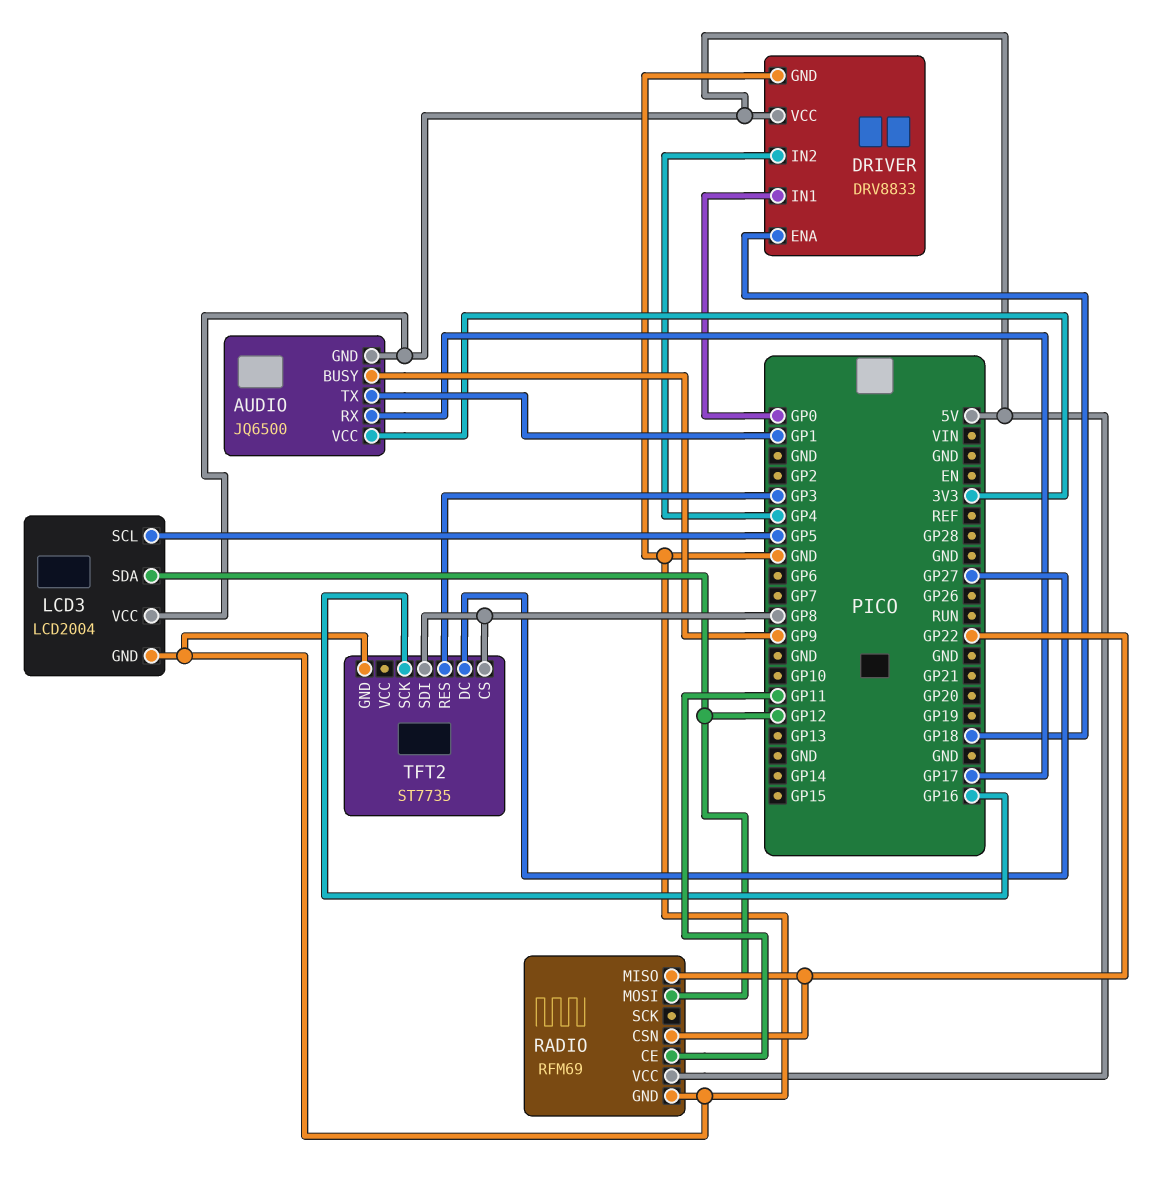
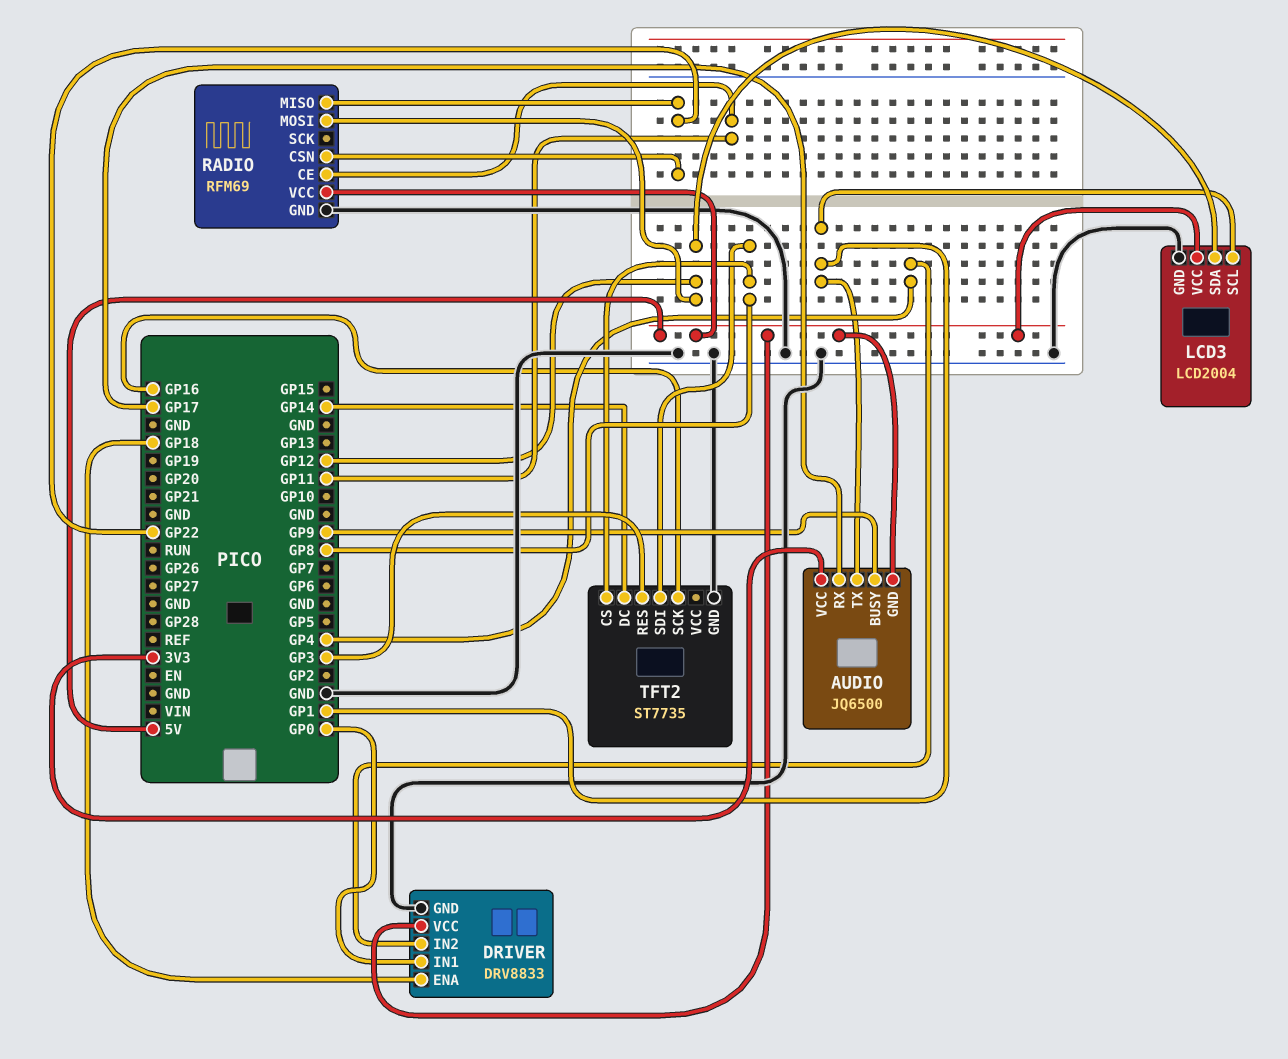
LCD3 pin SCL: GP5 -> GP1
TFT2 pin DC: GP27 -> GP14

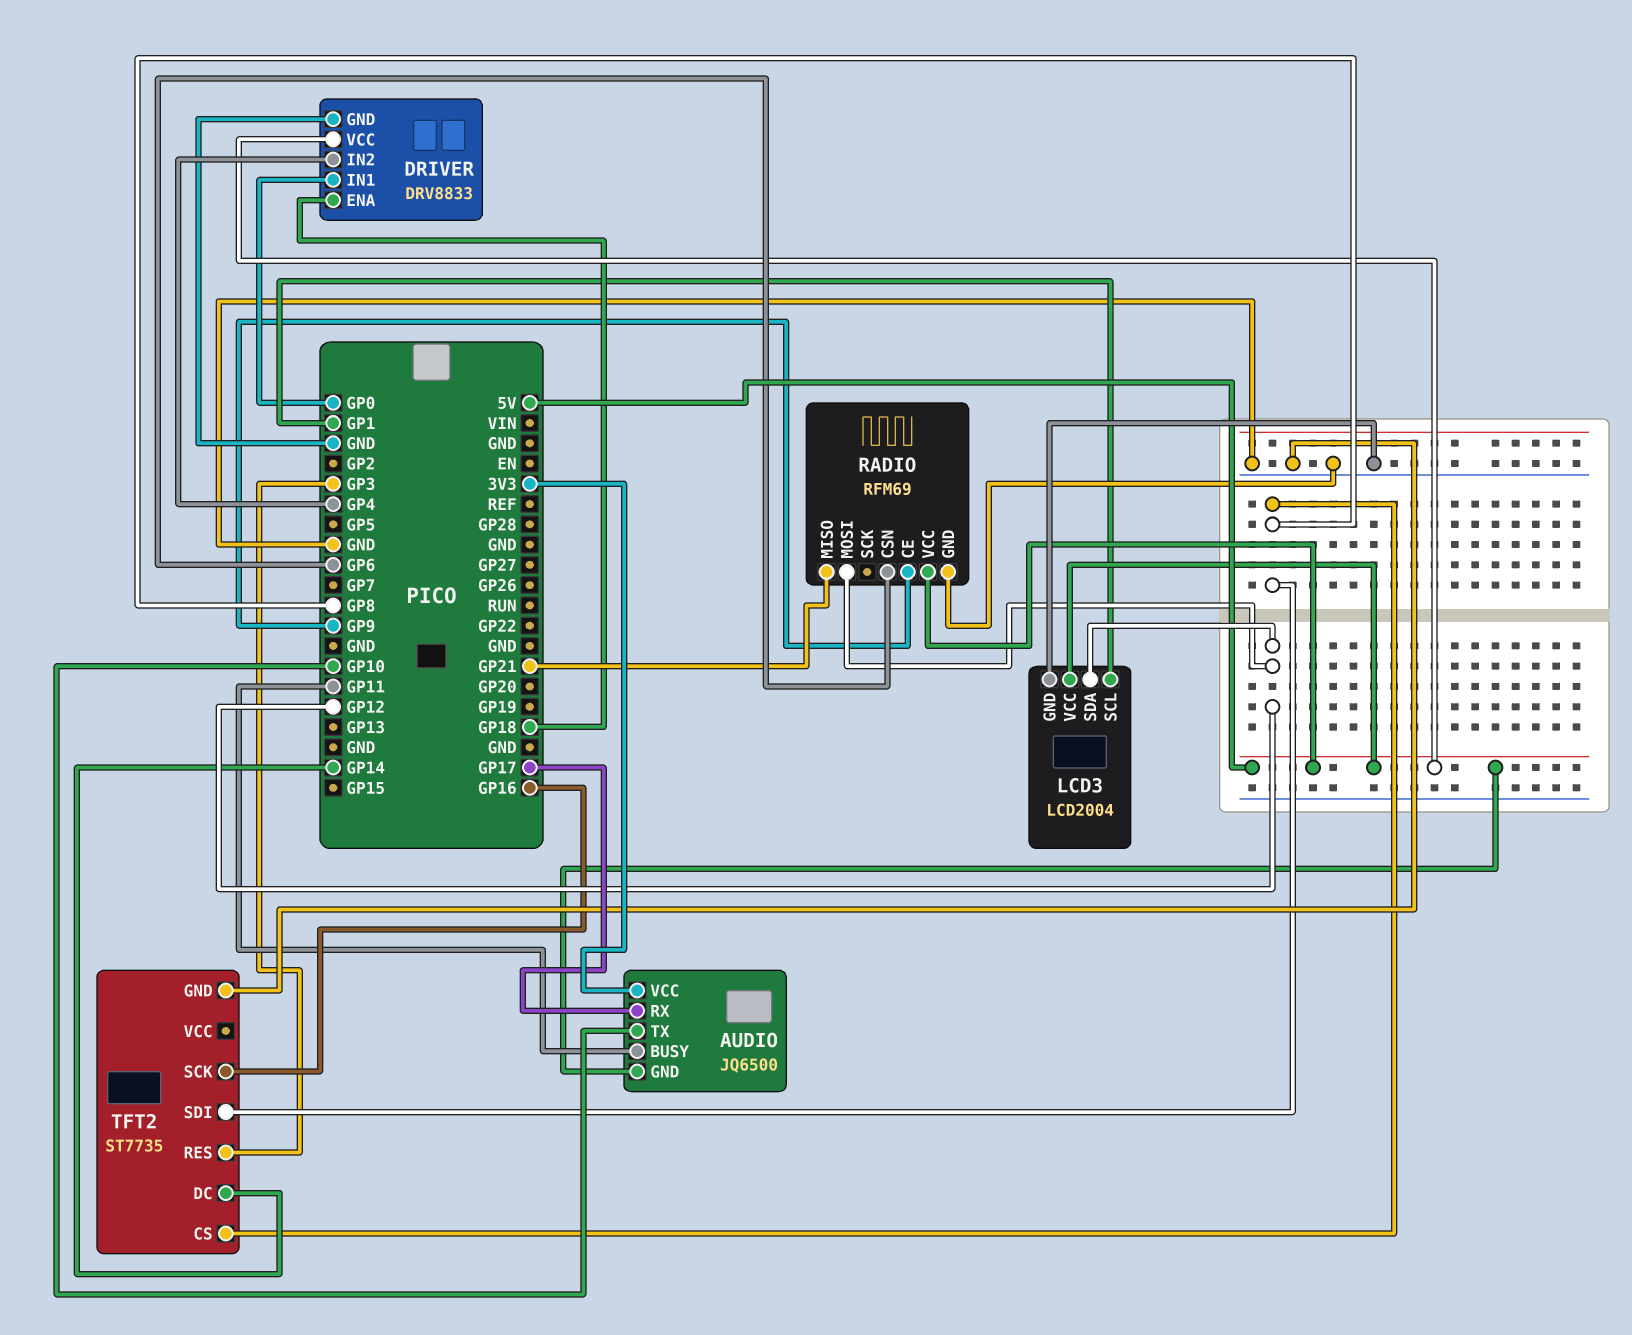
AUDIO pin BUSY: GP9 -> GP11
AUDIO pin TX: GP1 -> GP10
RADIO pin CE: GP11 -> GP9
RADIO pin CSN: GP22 -> GP6
RADIO pin MISO: GP22 -> GP21

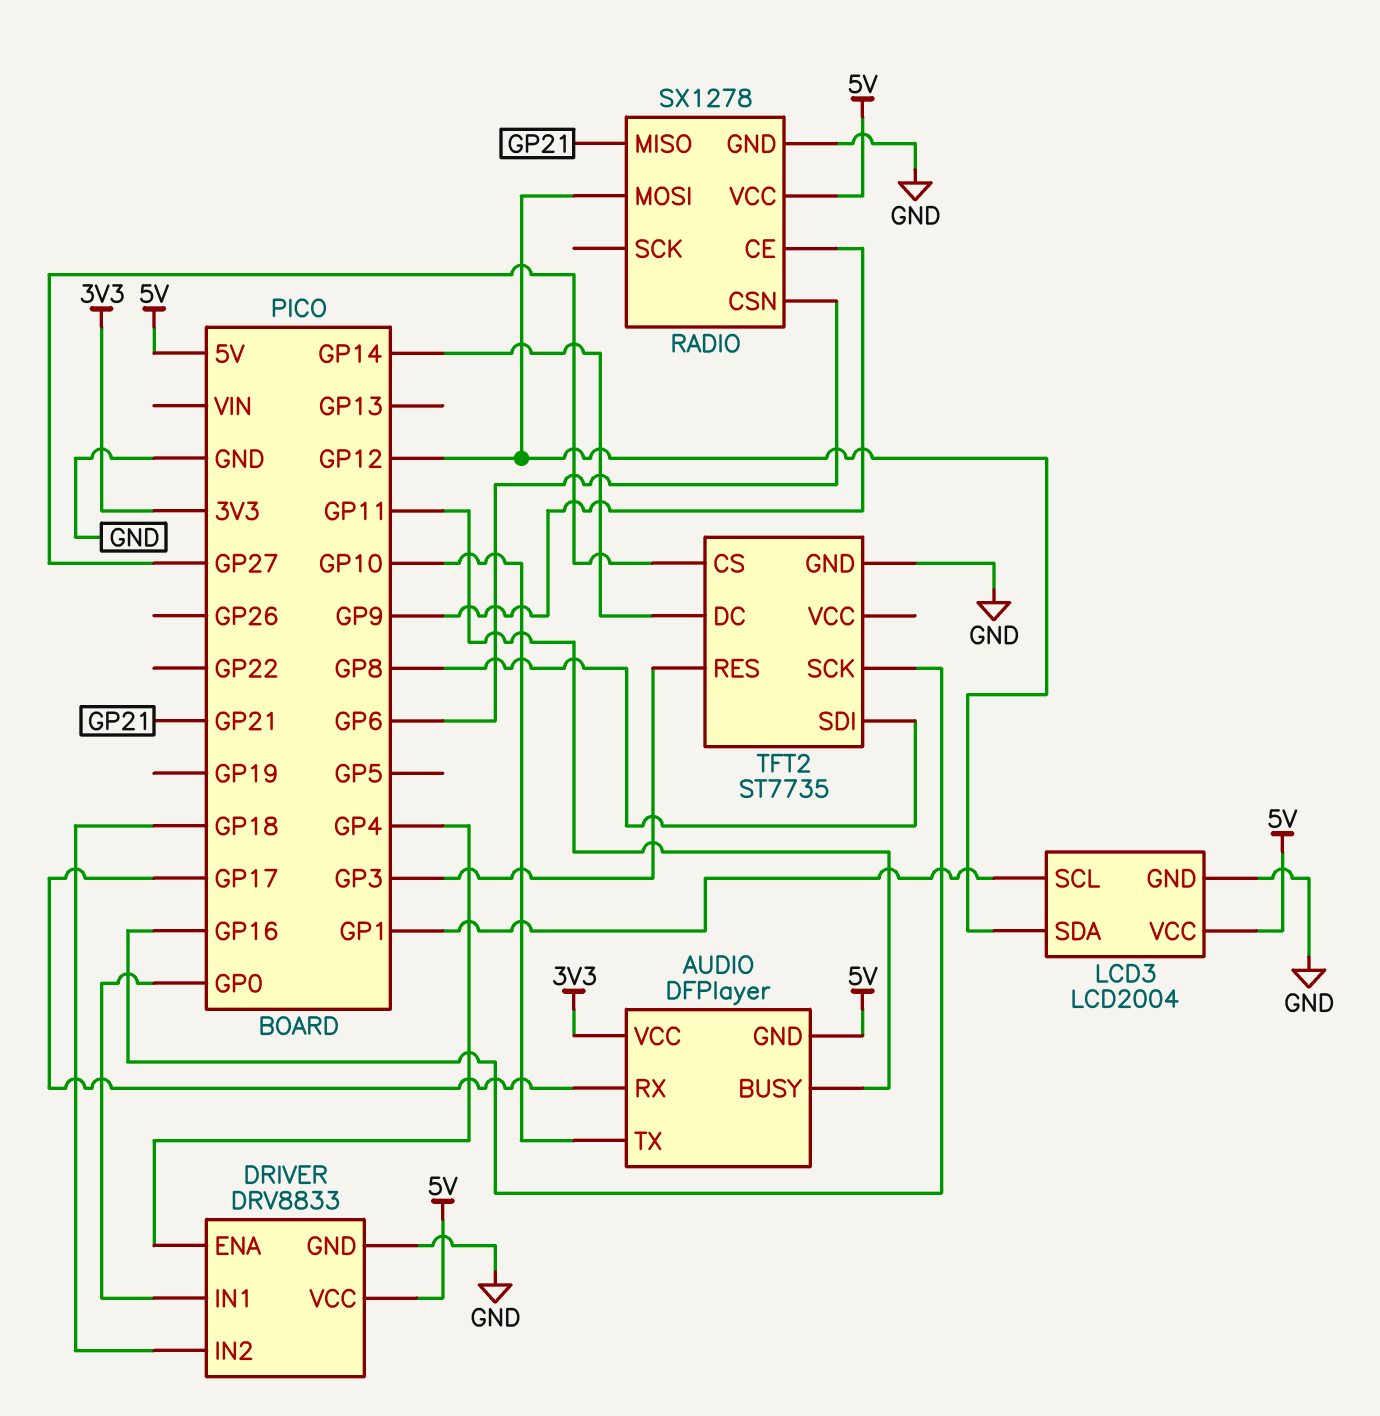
AUDIO: JQ6500 -> DFPlayer
DRIVER pin ENA: GP18 -> GP4
DRIVER pin IN2: GP4 -> GP18
RADIO: RFM69 -> SX1278
TFT2 pin CS: GP8 -> GP27

